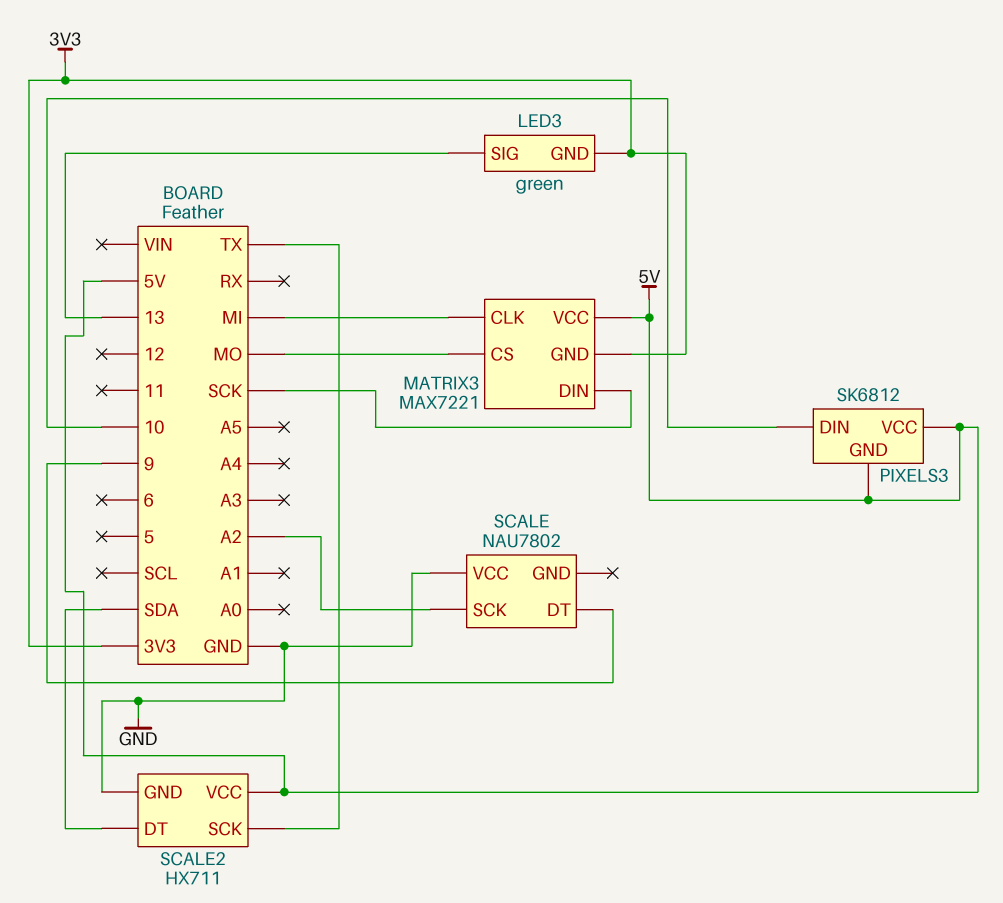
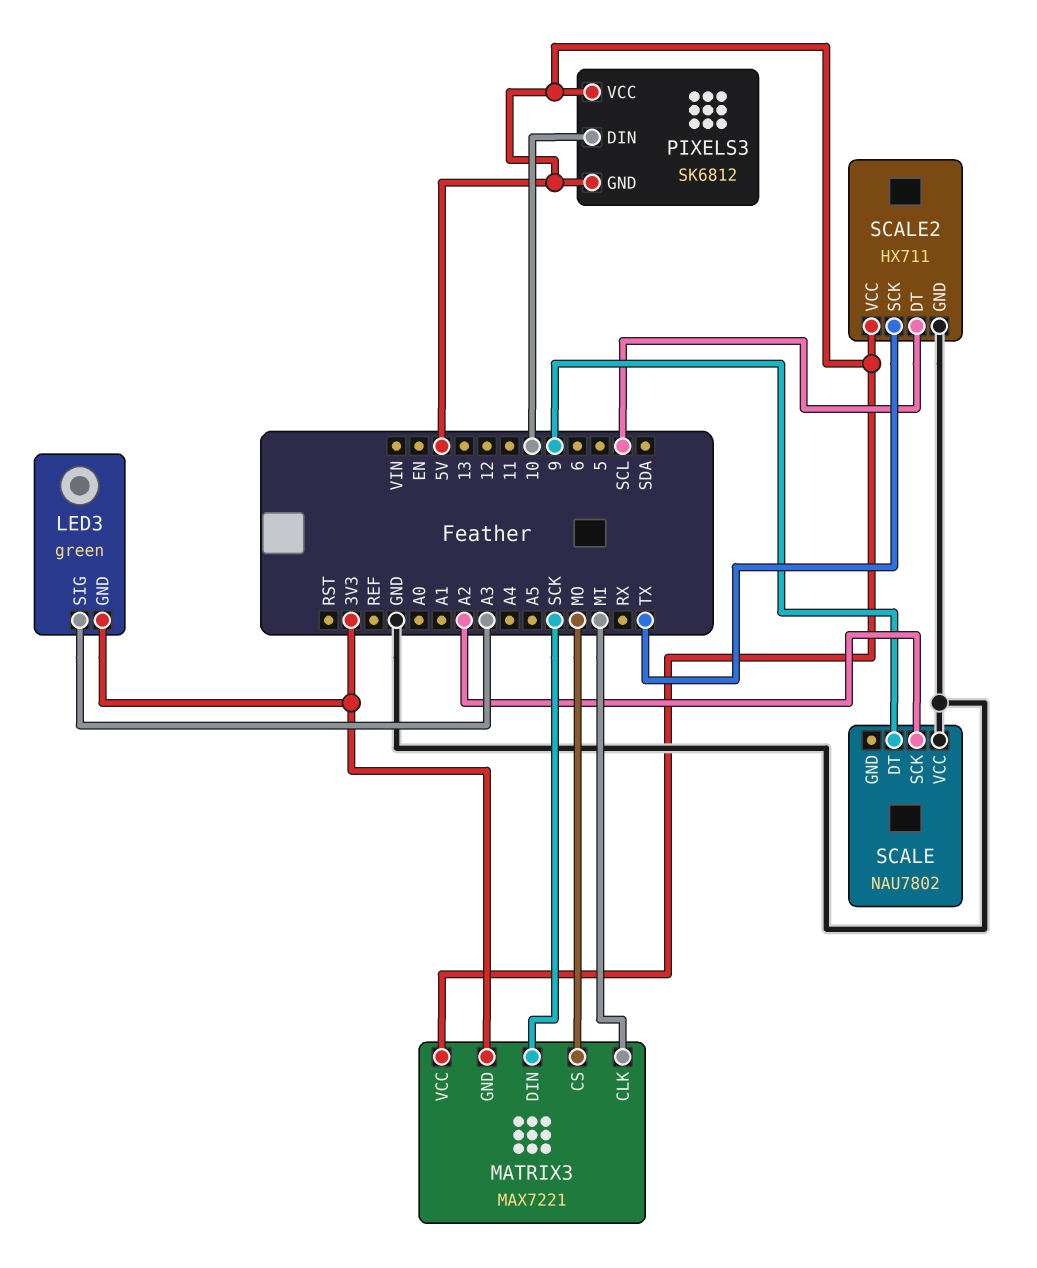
LED3 pin SIG: 13 -> A3
SCALE2 pin DT: SDA -> SCL

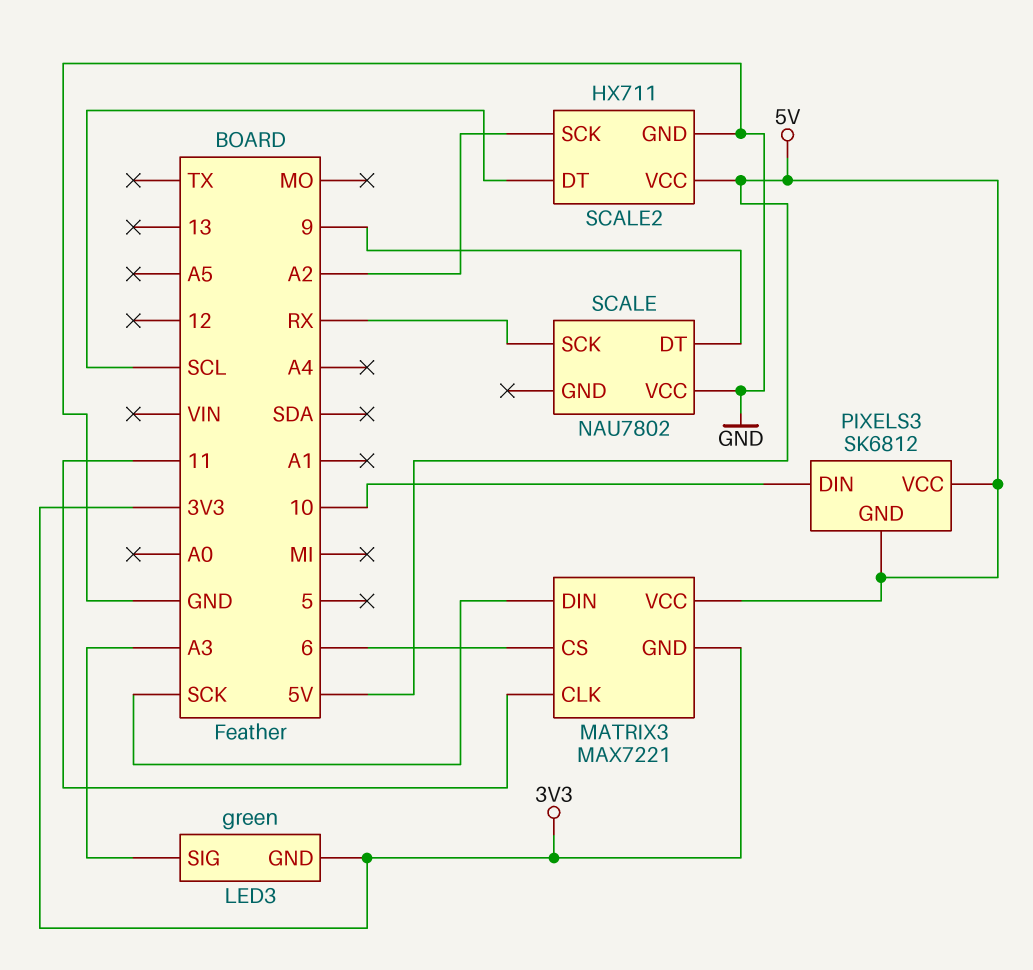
MATRIX3 pin CLK: MI -> 11
MATRIX3 pin CS: MO -> 6
SCALE pin SCK: A2 -> RX
SCALE2 pin SCK: TX -> A2

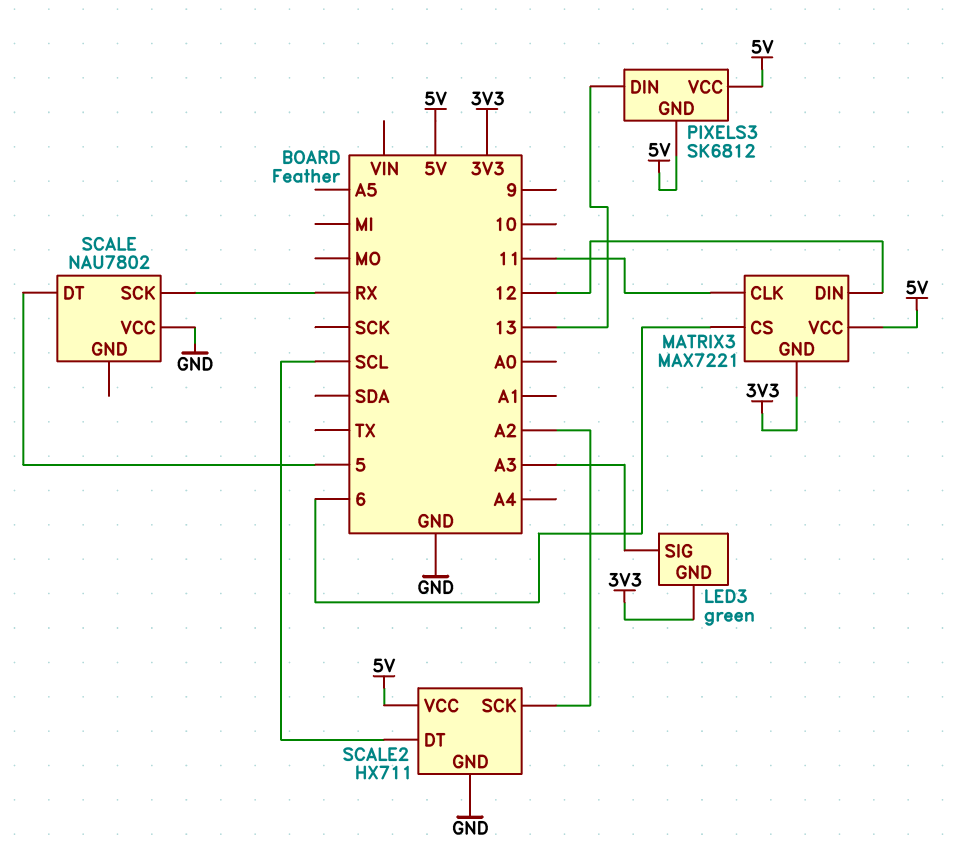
MATRIX3 pin DIN: SCK -> 12
PIXELS3 pin DIN: 10 -> 13
SCALE pin DT: 9 -> 5

